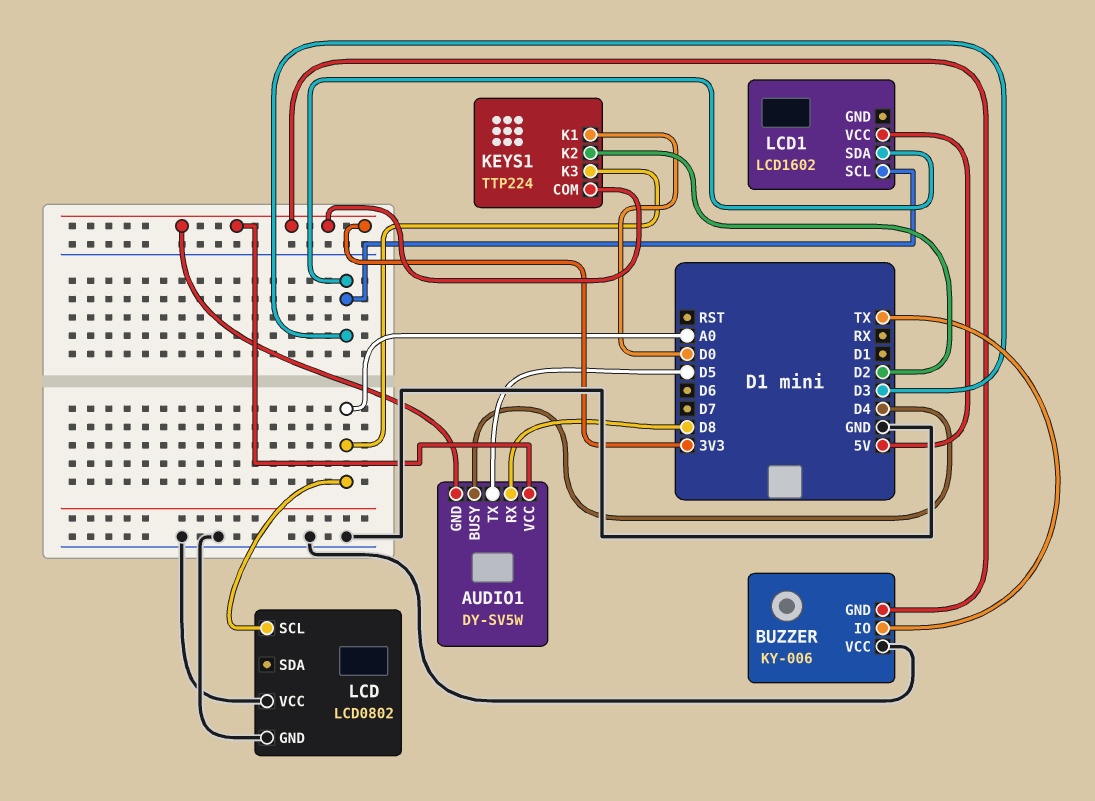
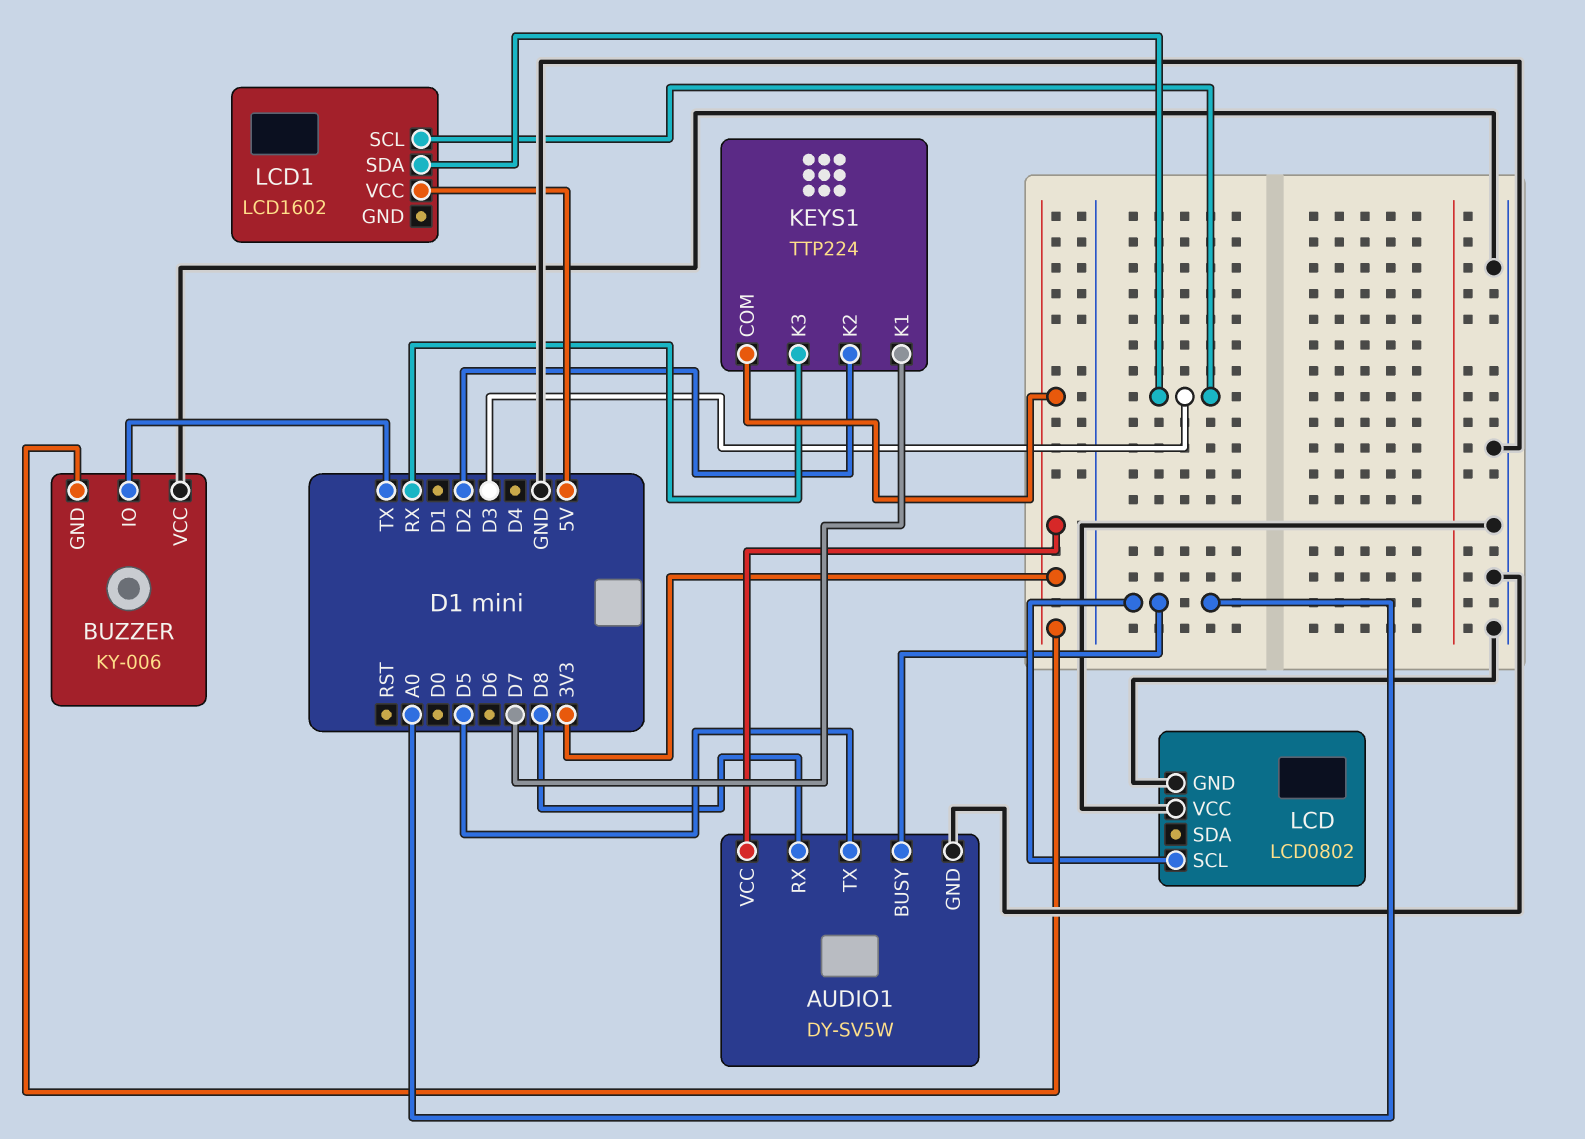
AUDIO1 pin BUSY: D4 -> A0
AUDIO1 pin GND: 3V3 -> GND
KEYS1 pin K1: D0 -> D7
KEYS1 pin K3: A0 -> RX

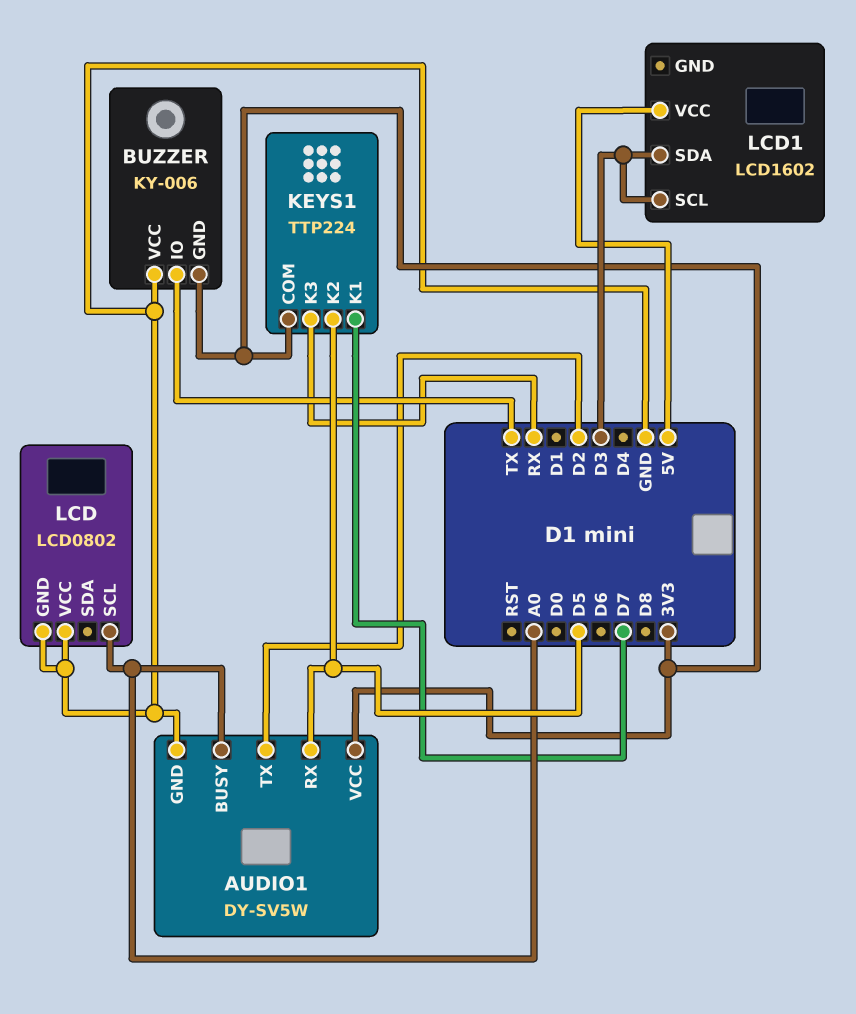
AUDIO1 pin RX: D8 -> D5
AUDIO1 pin TX: D5 -> D2
KEYS1 pin K2: D2 -> D5

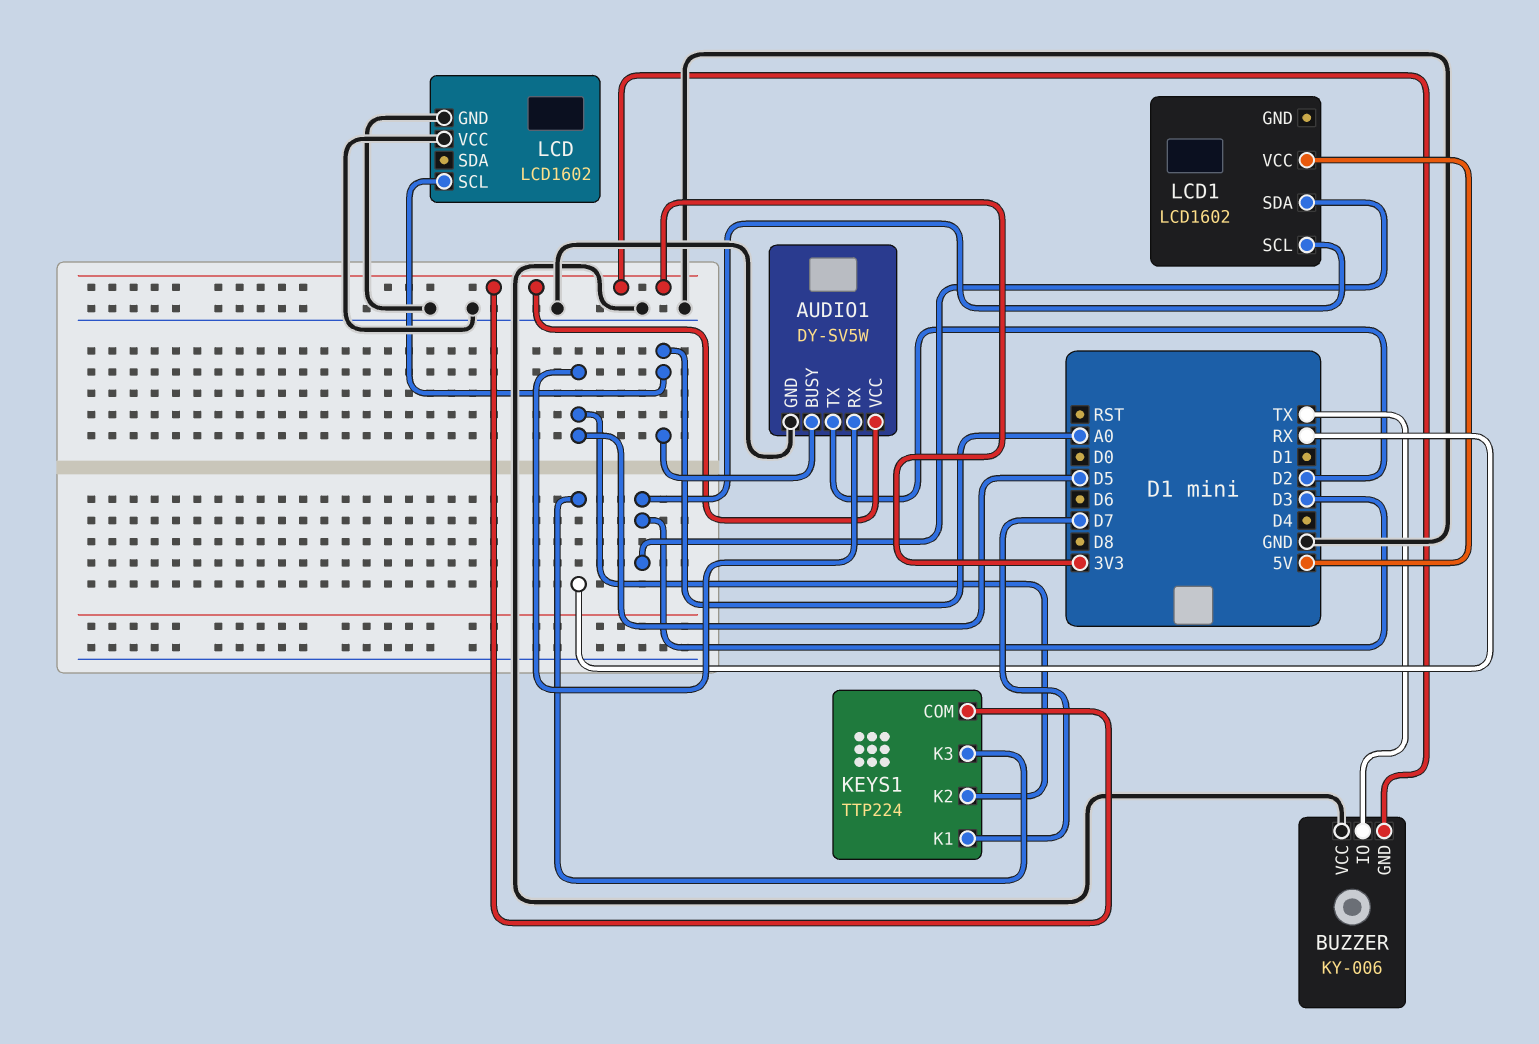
LCD: LCD0802 -> LCD1602

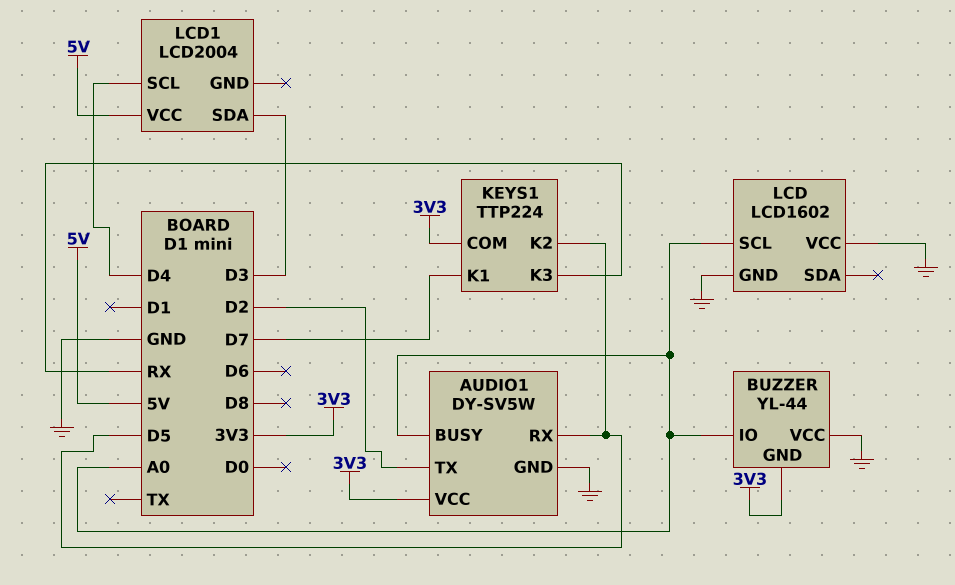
BUZZER: KY-006 -> YL-44
BUZZER pin IO: TX -> A0
LCD1: LCD1602 -> LCD2004
LCD1 pin SCL: D3 -> D4

